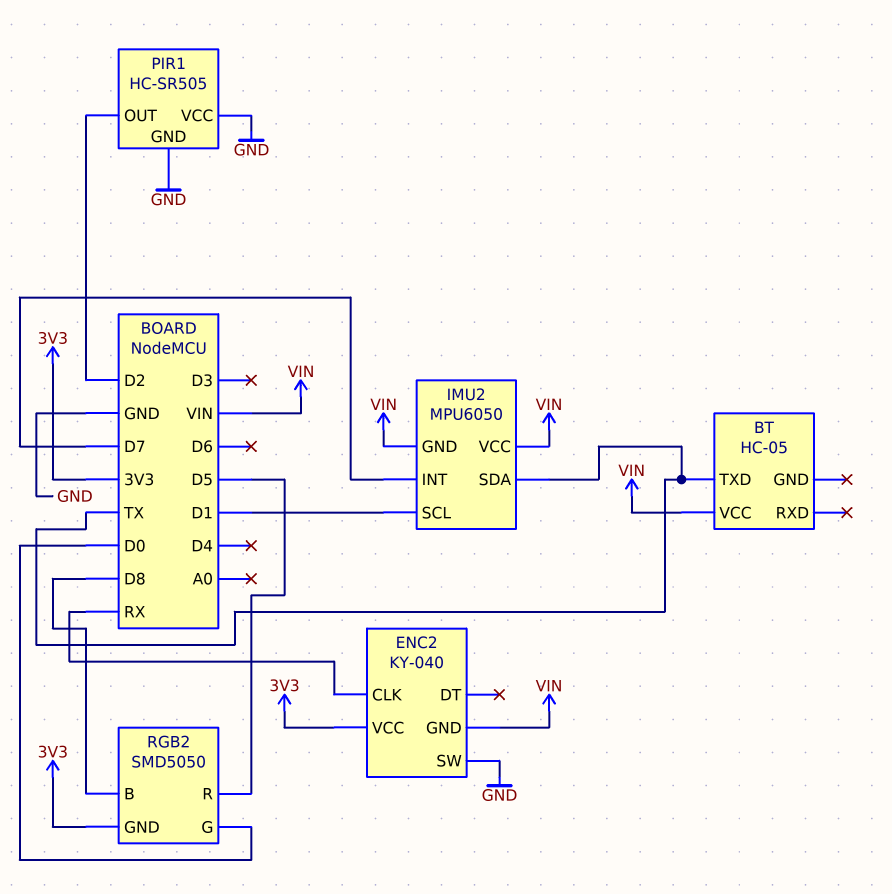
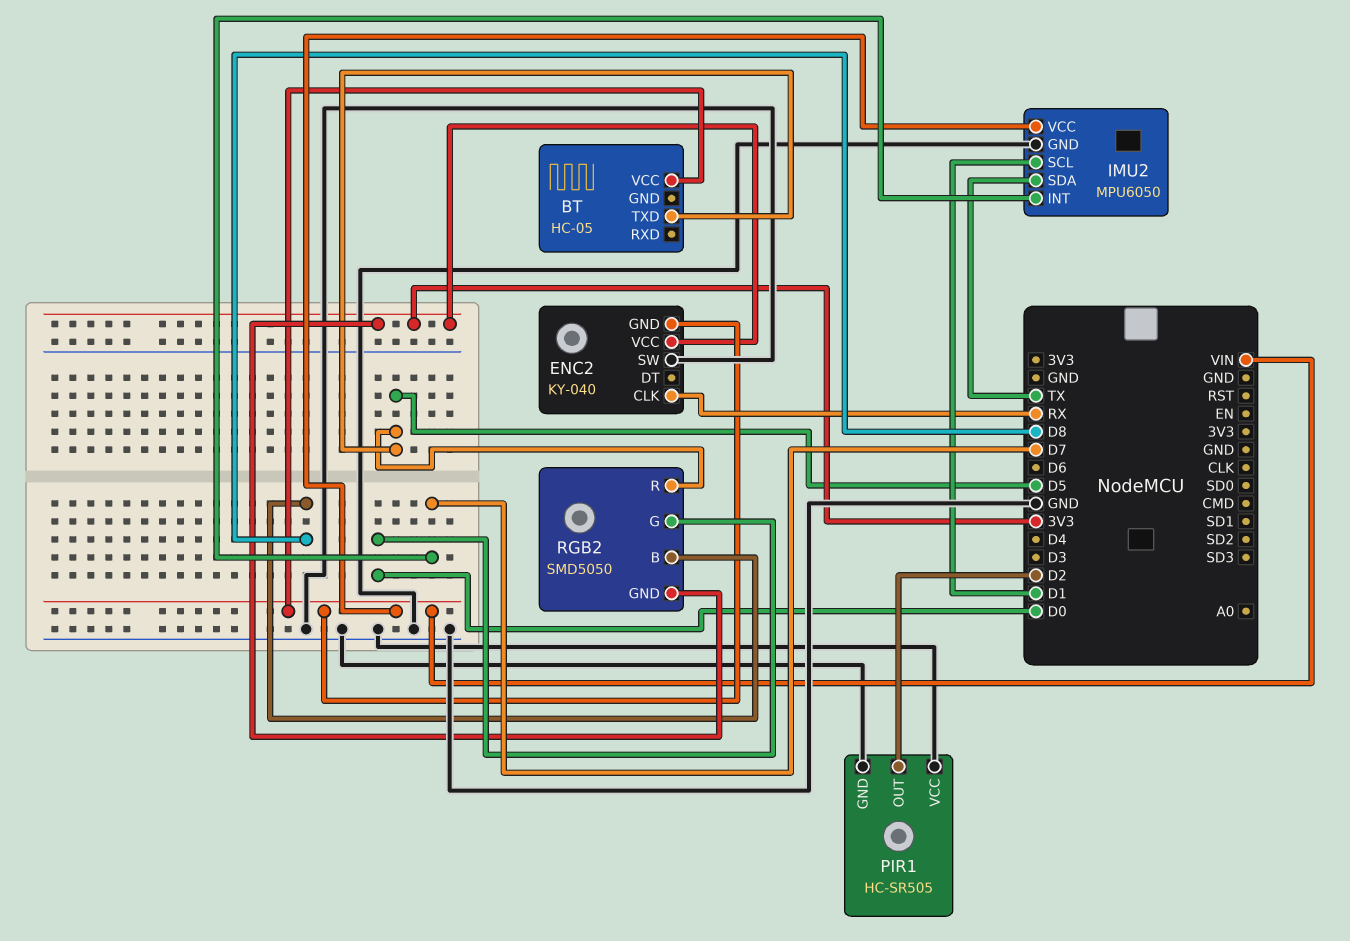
BT pin TXD: TX -> D5
IMU2 pin GND: VIN -> GND

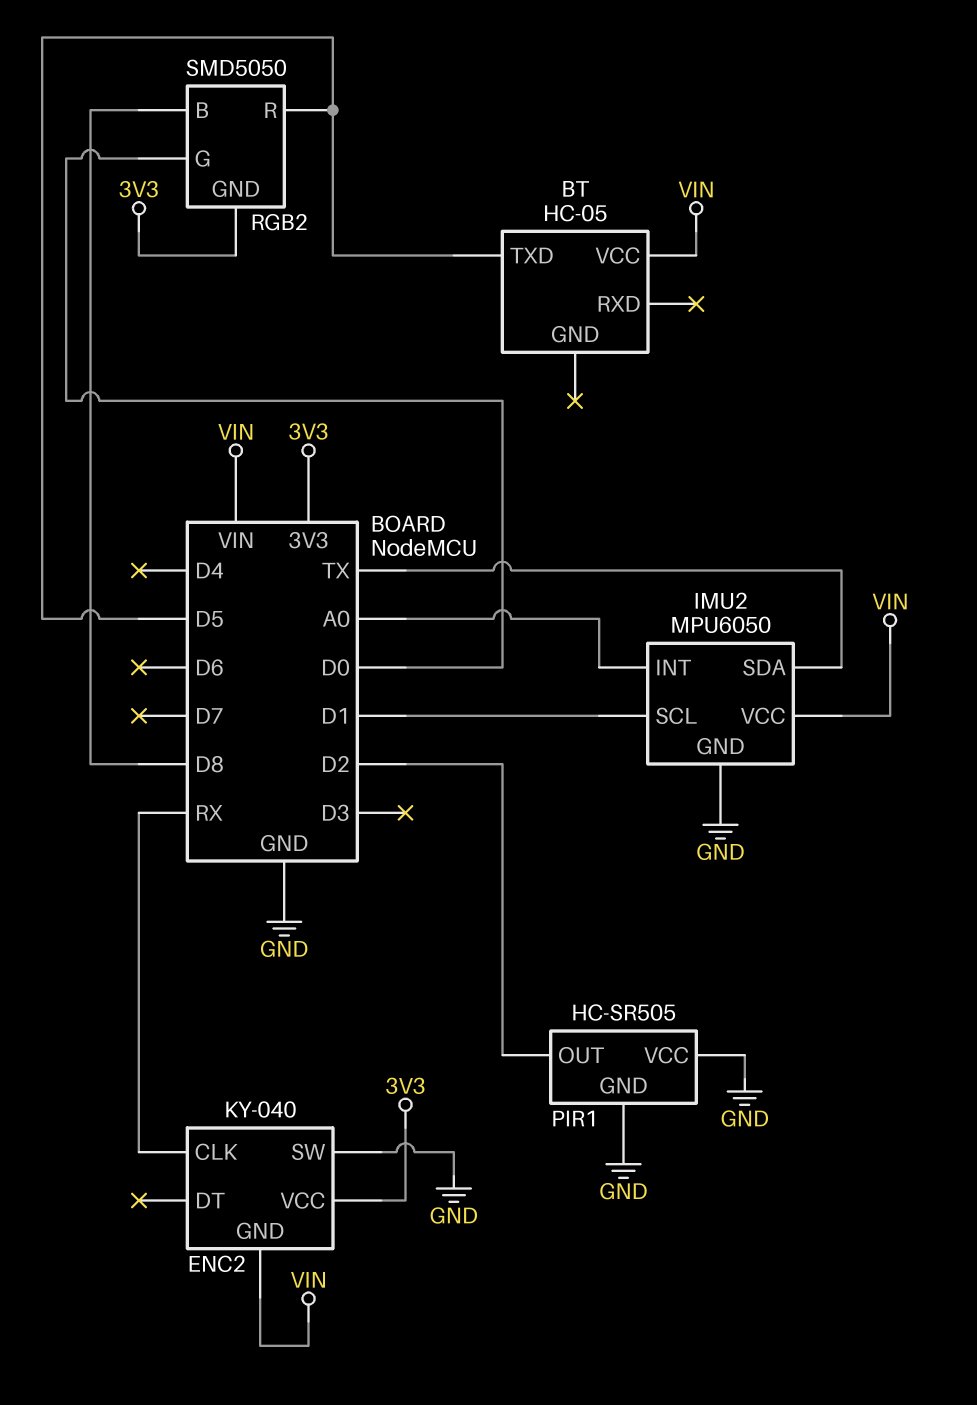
IMU2 pin INT: D7 -> A0

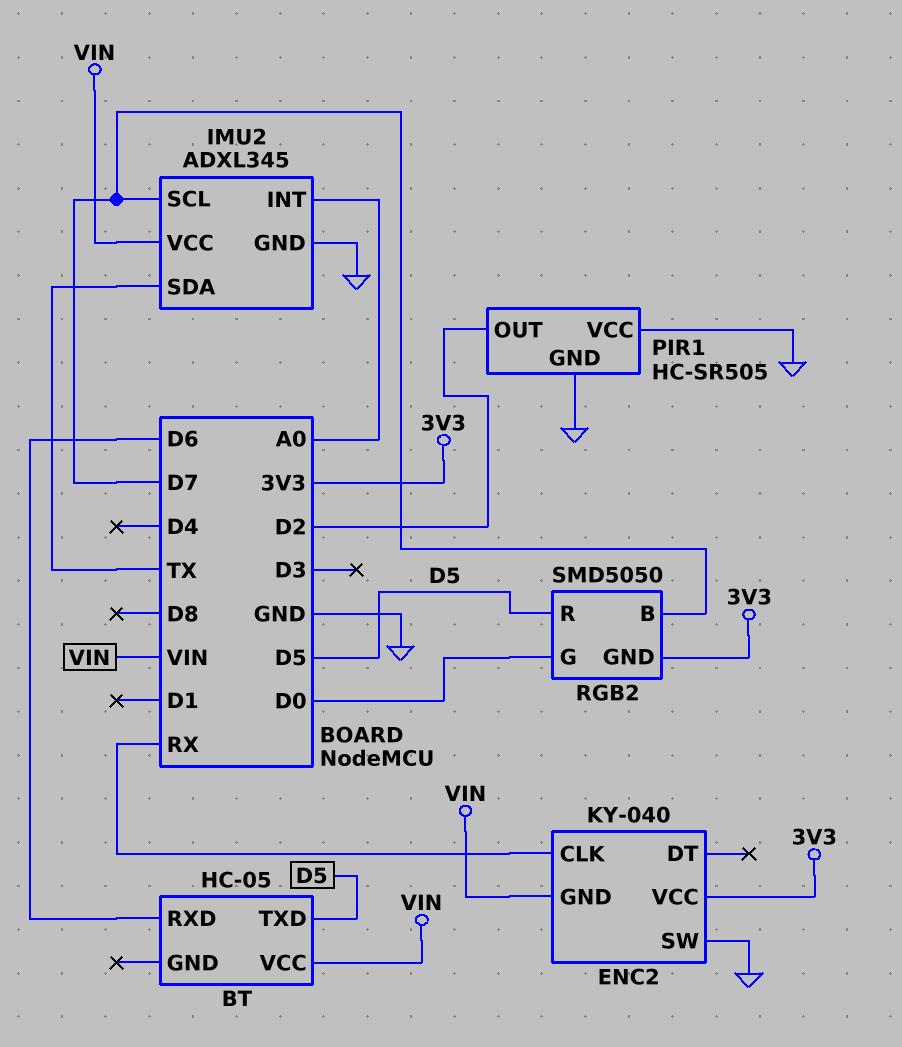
BT pin RXD: none -> D6
IMU2: MPU6050 -> ADXL345
IMU2 pin SCL: D1 -> D7
RGB2 pin B: D8 -> D7

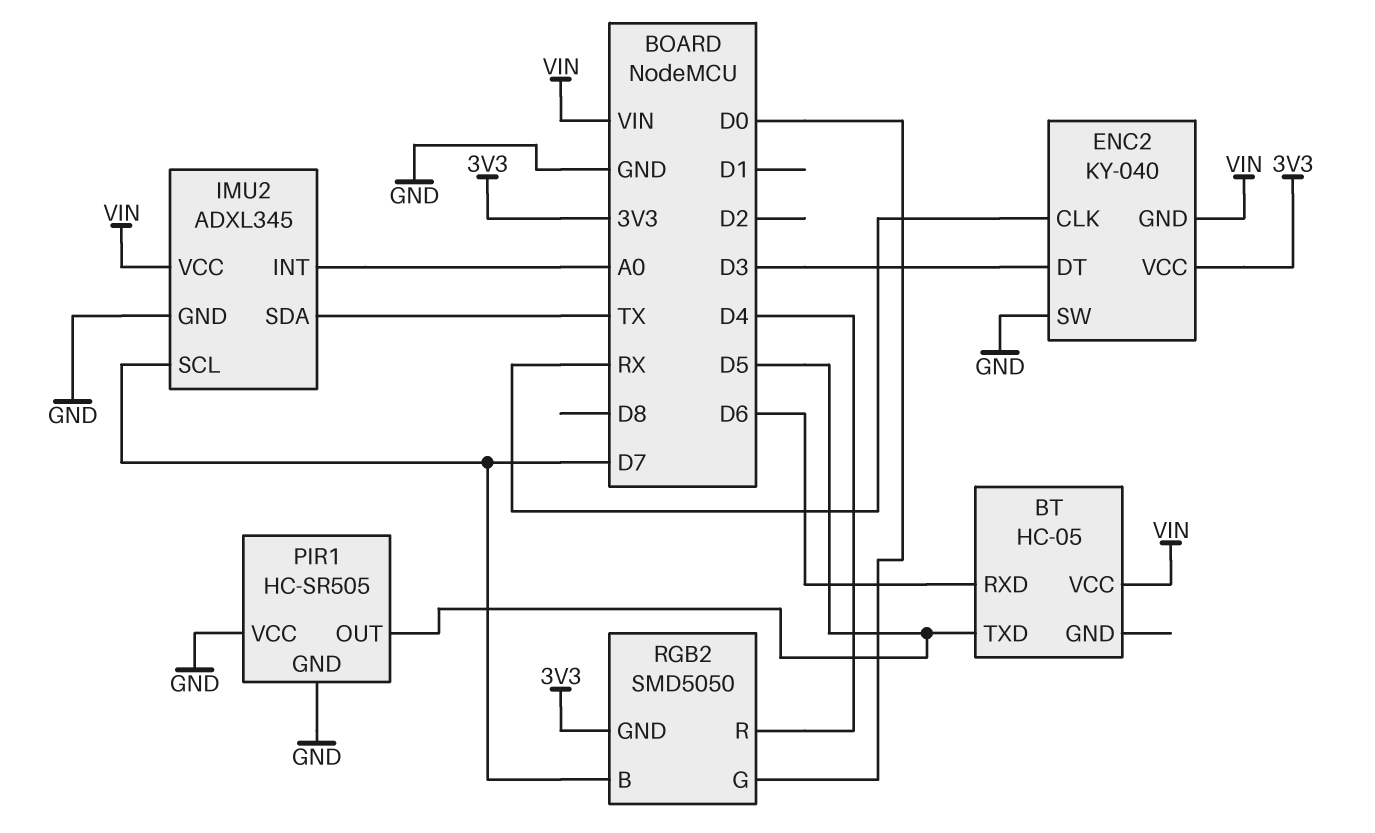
ENC2 pin DT: none -> D3
PIR1 pin OUT: D2 -> D5
RGB2 pin R: D5 -> D4

